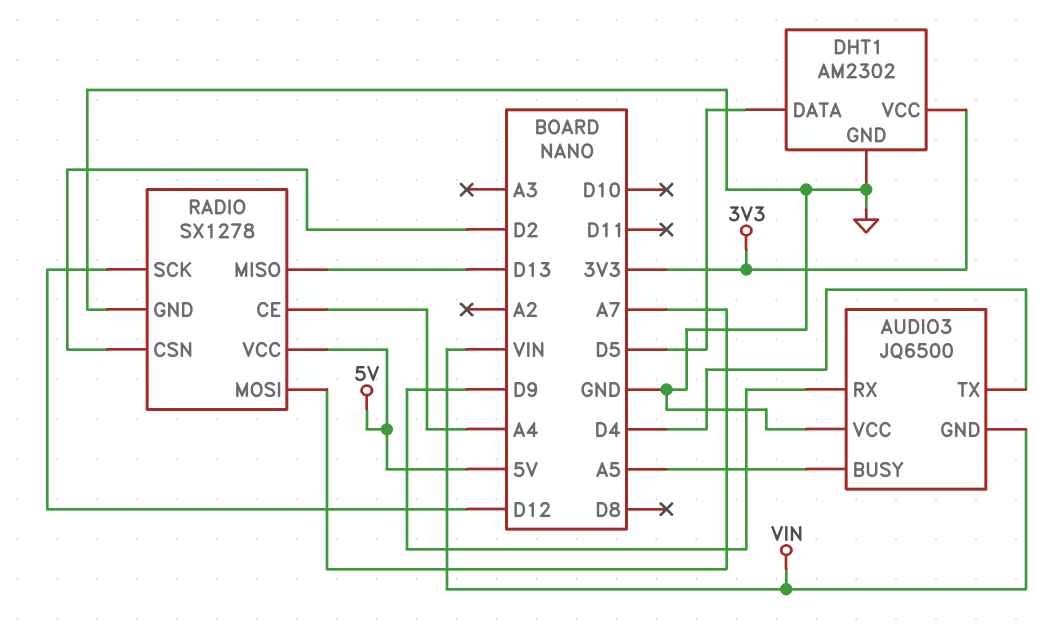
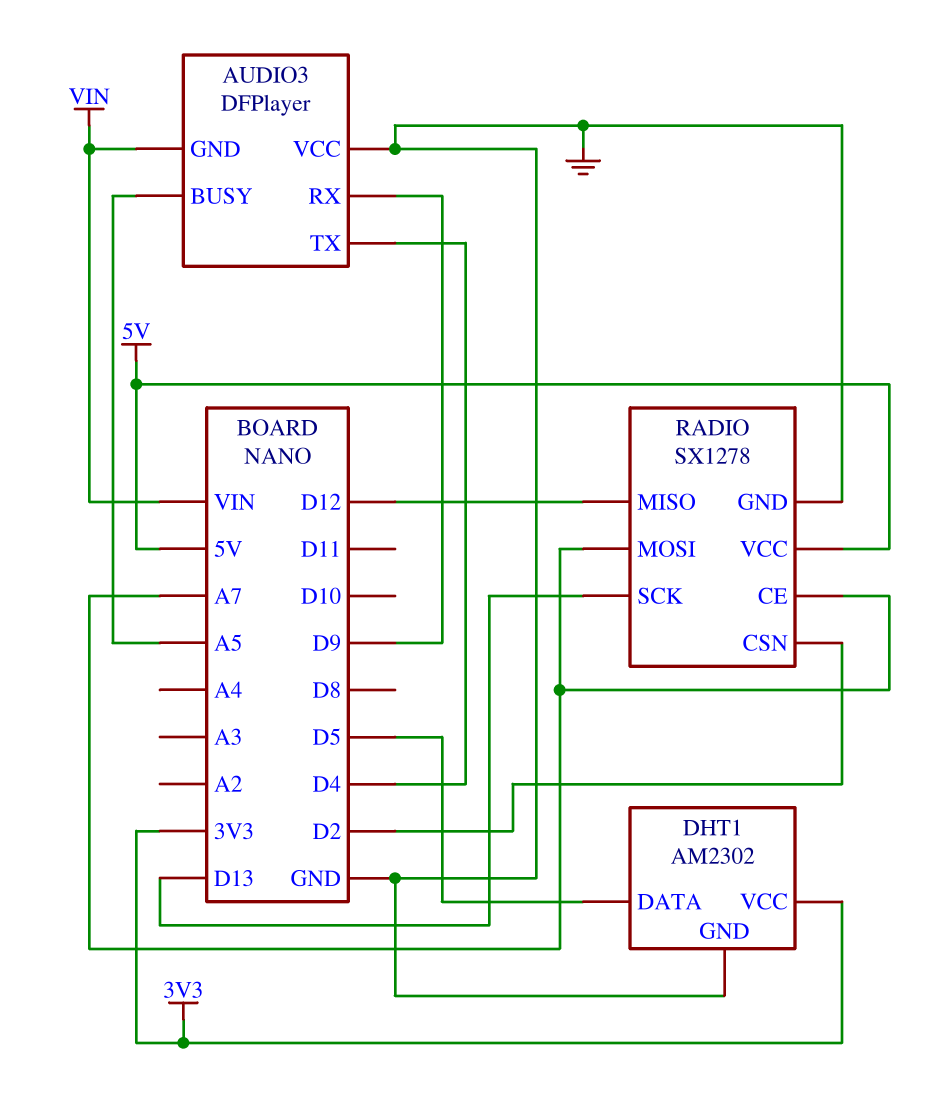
AUDIO3: JQ6500 -> DFPlayer
RADIO pin CE: A4 -> A7
RADIO pin MISO: D13 -> D12
RADIO pin SCK: D12 -> D13

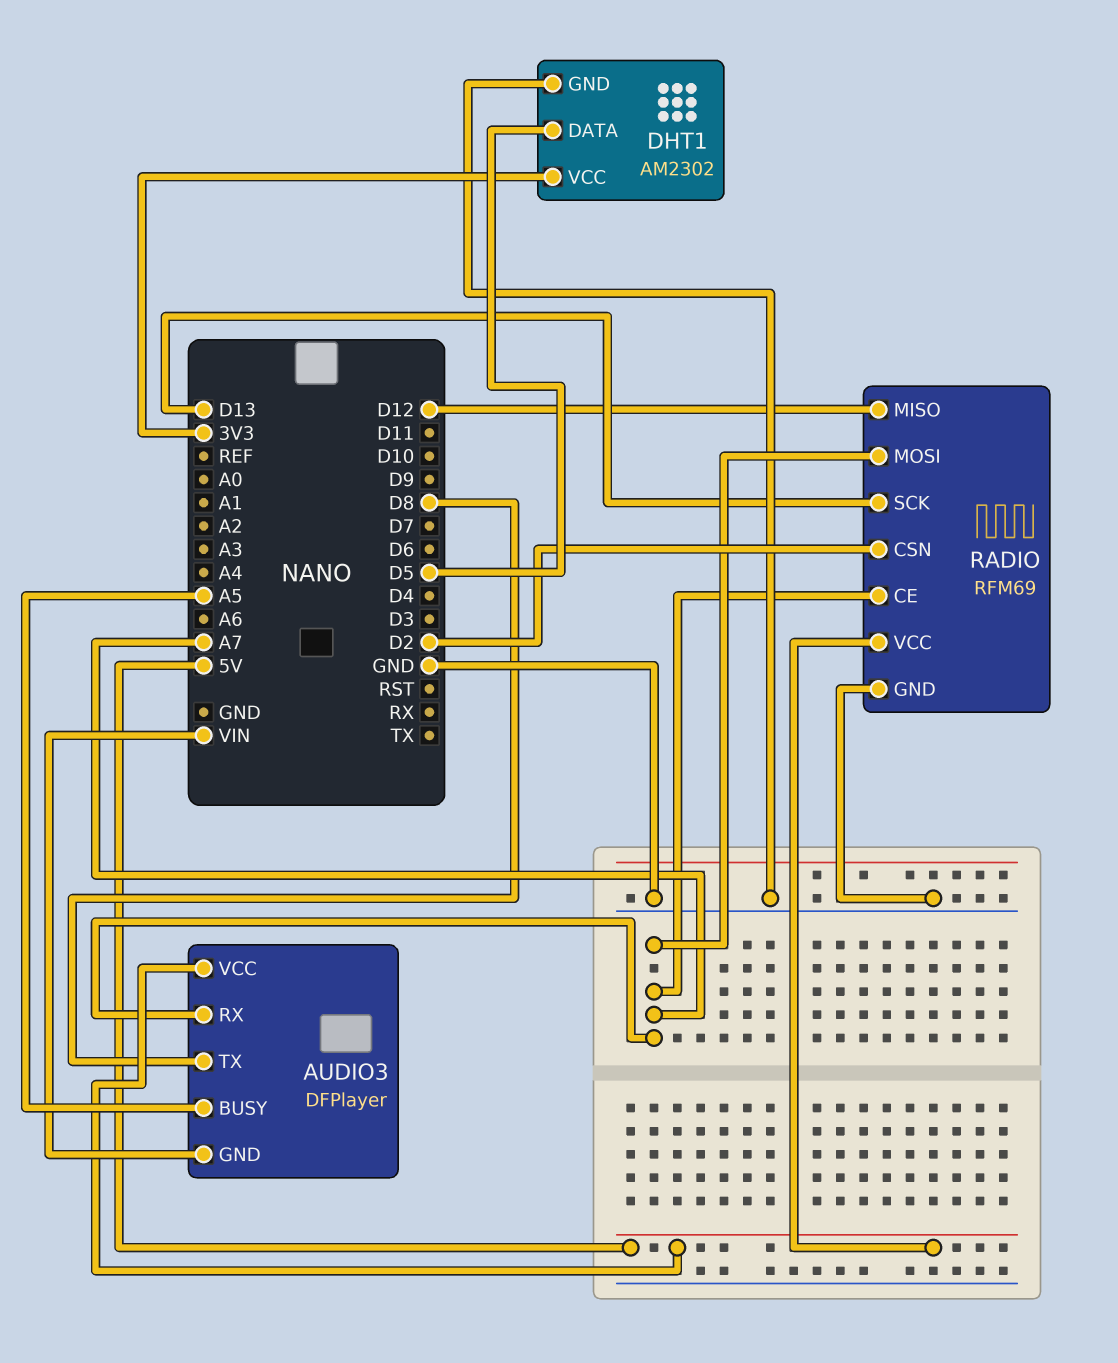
AUDIO3 pin RX: D9 -> A7
AUDIO3 pin TX: D4 -> D8
AUDIO3 pin VCC: GND -> 5V
RADIO: SX1278 -> RFM69

